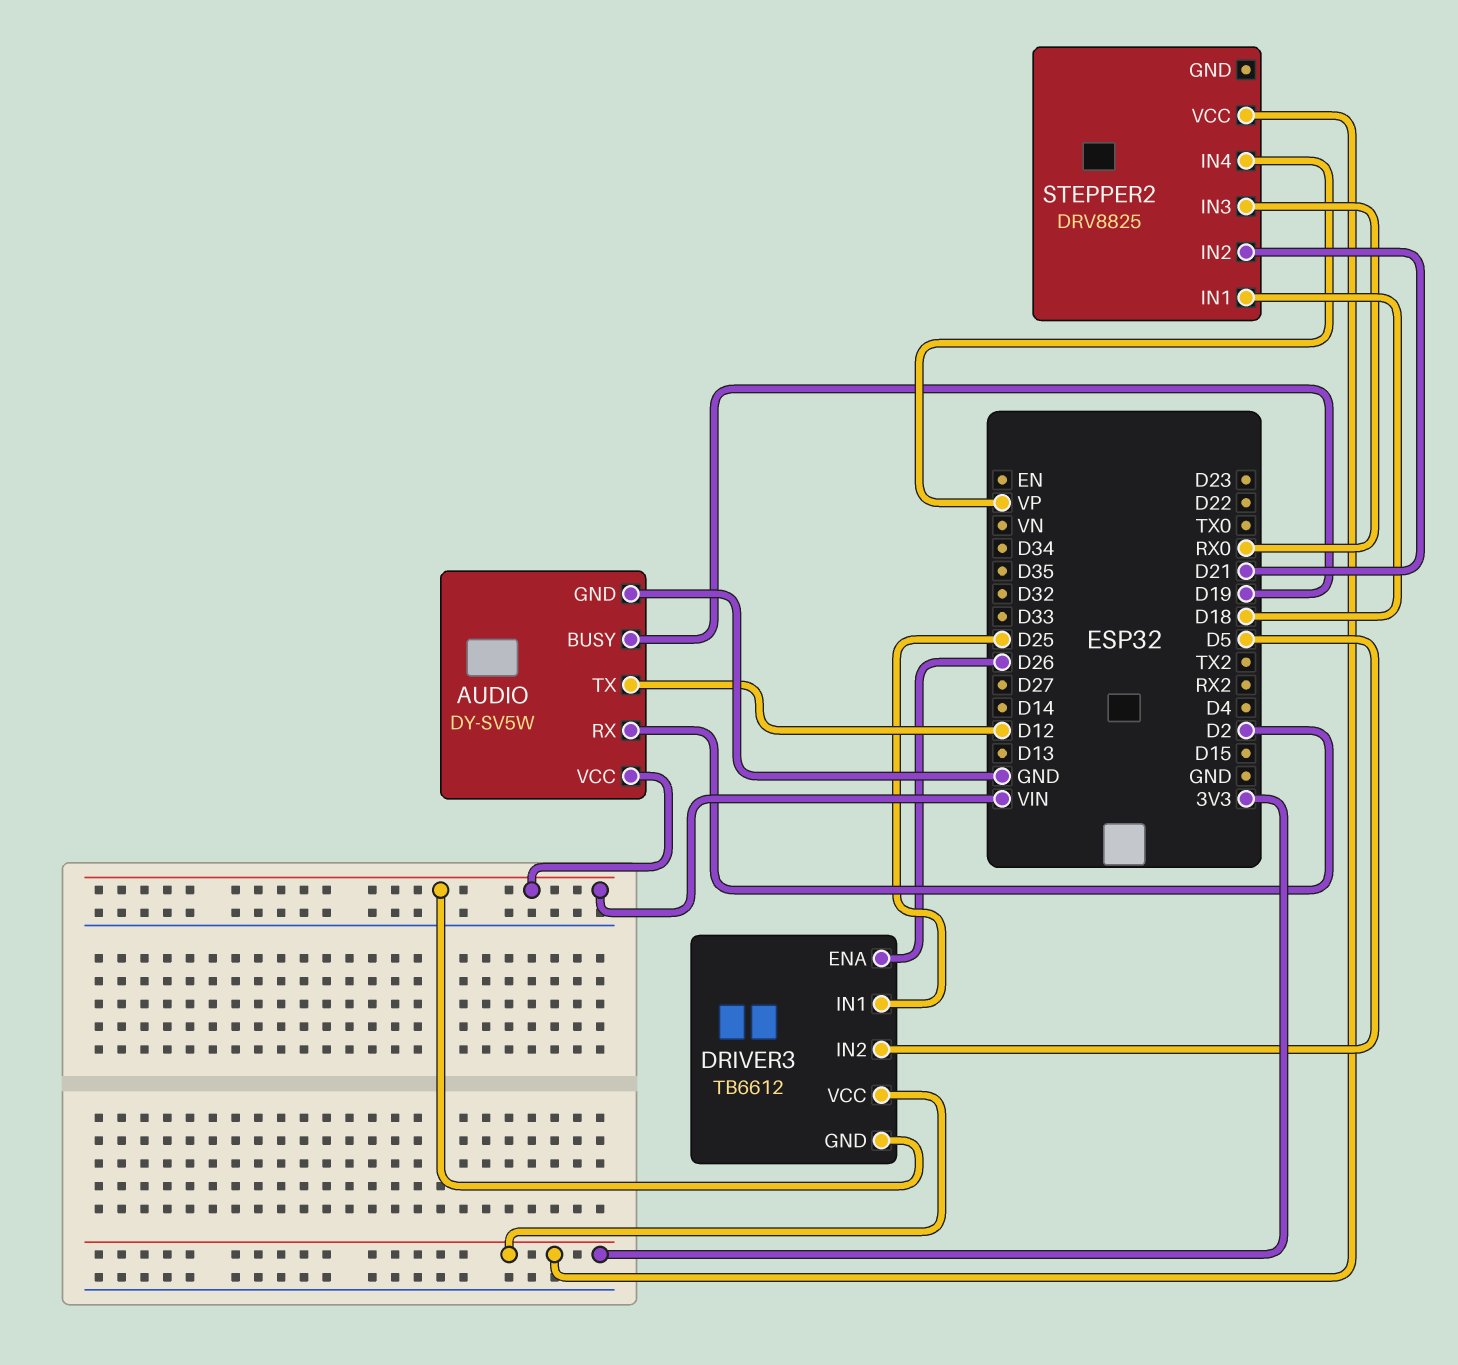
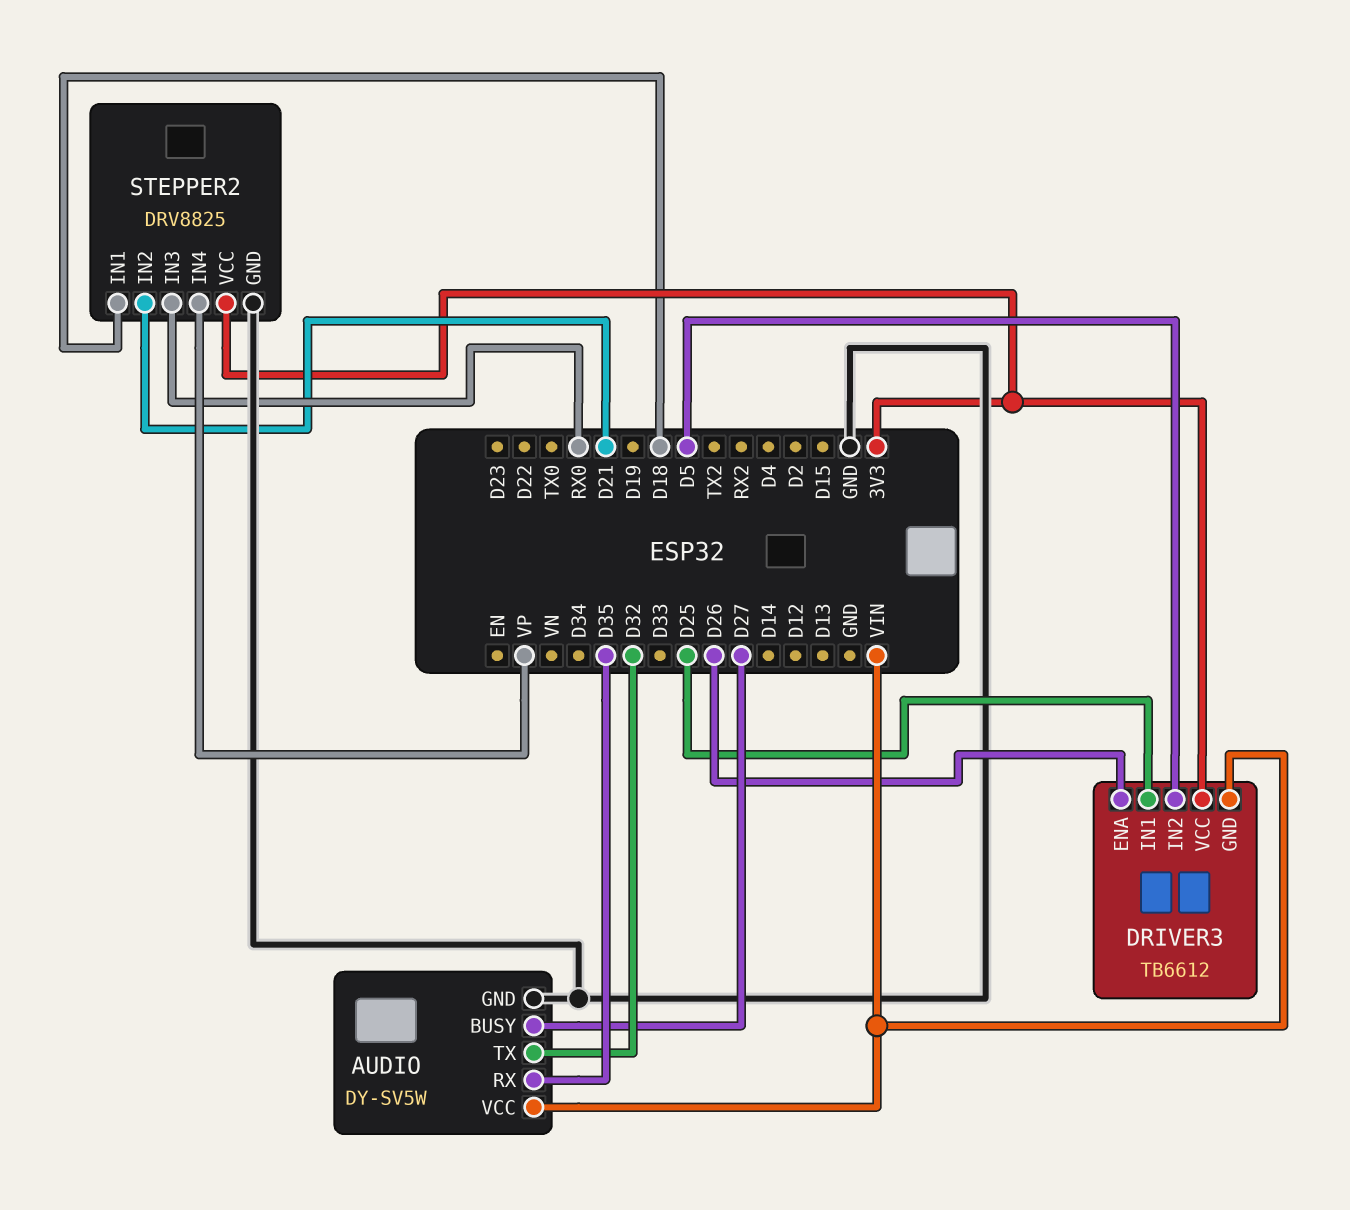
AUDIO pin BUSY: D19 -> D27
AUDIO pin RX: D2 -> D35
AUDIO pin TX: D12 -> D32
STEPPER2 pin GND: none -> GND

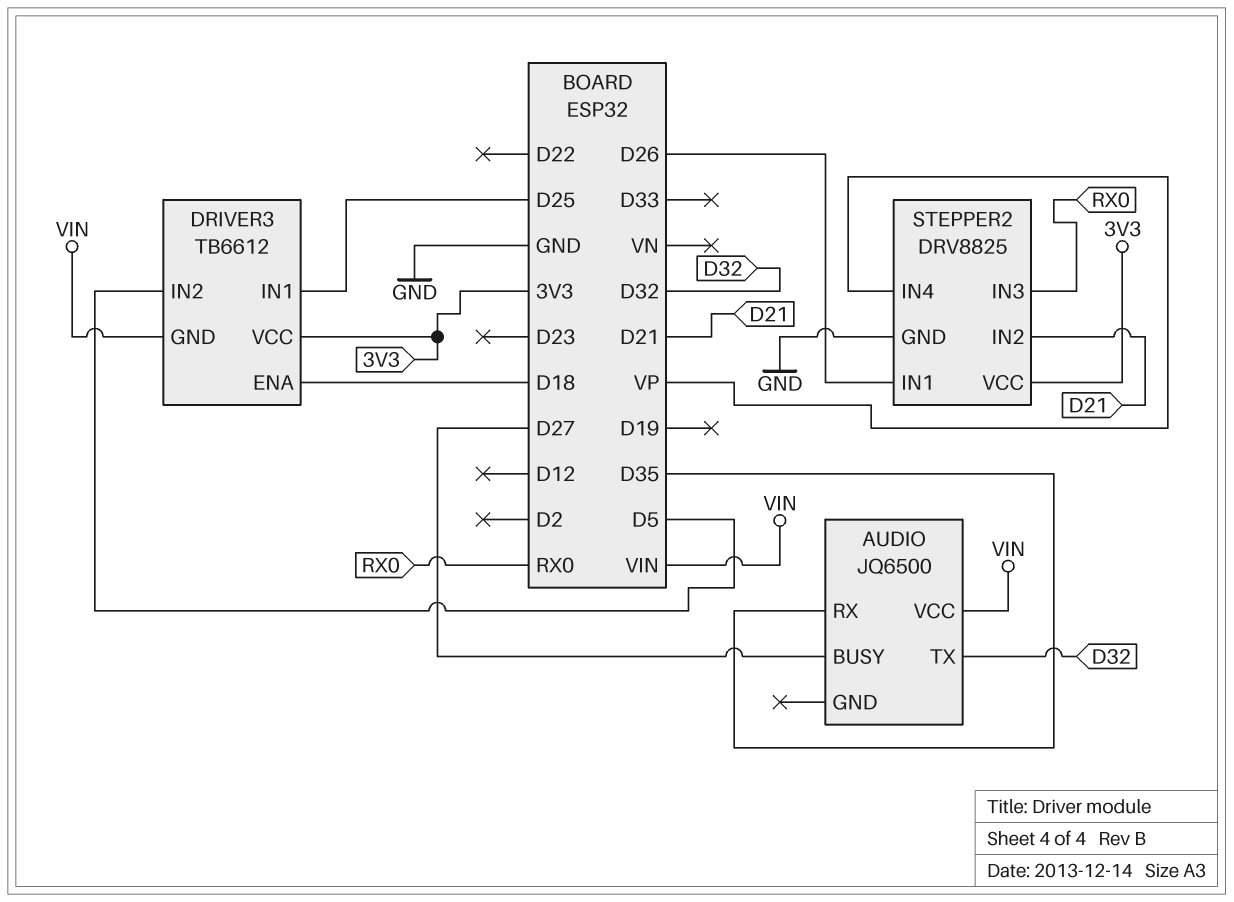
AUDIO: DY-SV5W -> JQ6500
AUDIO pin GND: GND -> none
DRIVER3 pin ENA: D26 -> D18
STEPPER2 pin IN1: D18 -> D26

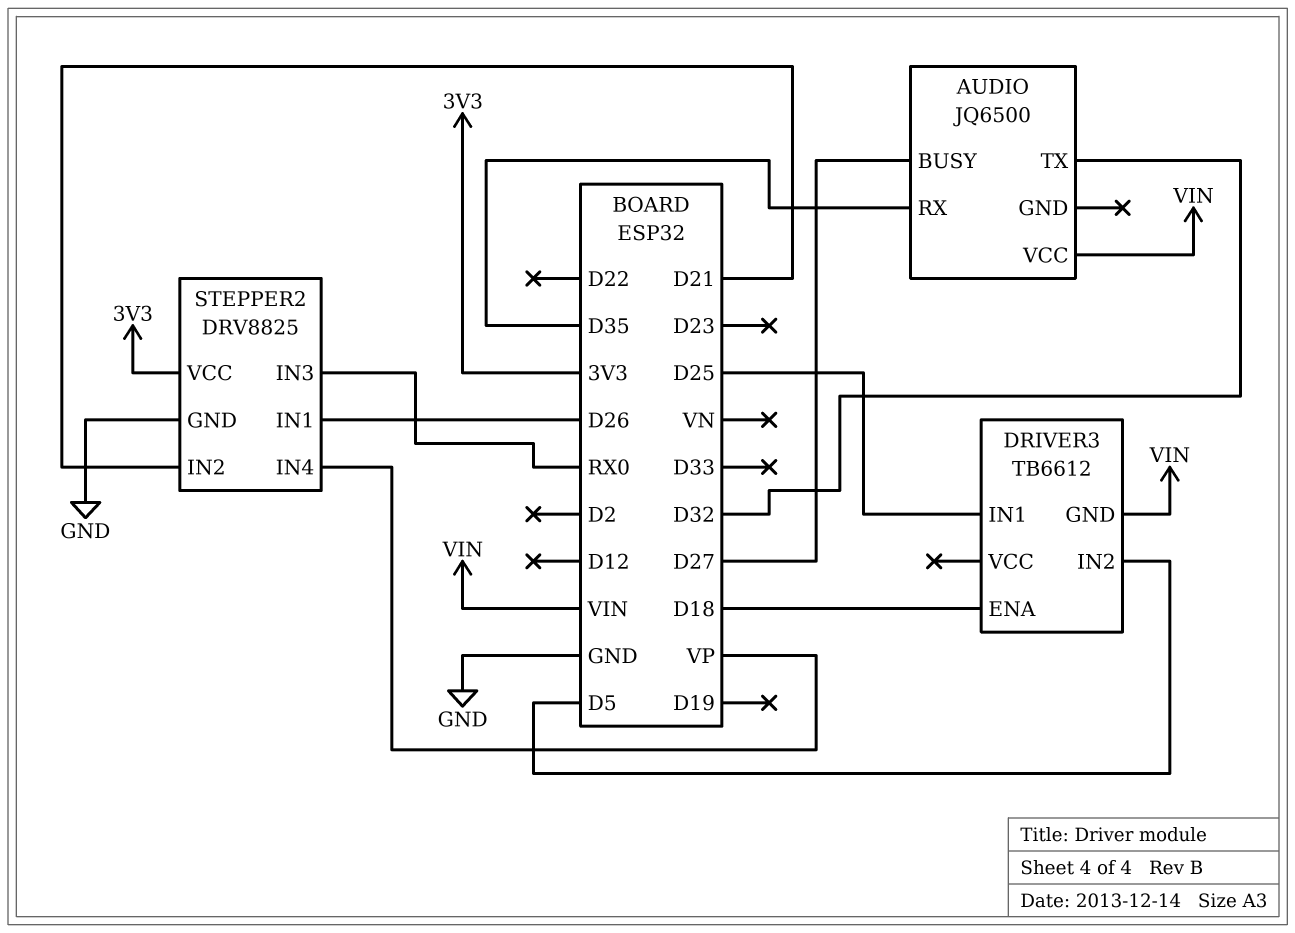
DRIVER3 pin VCC: 3V3 -> none

